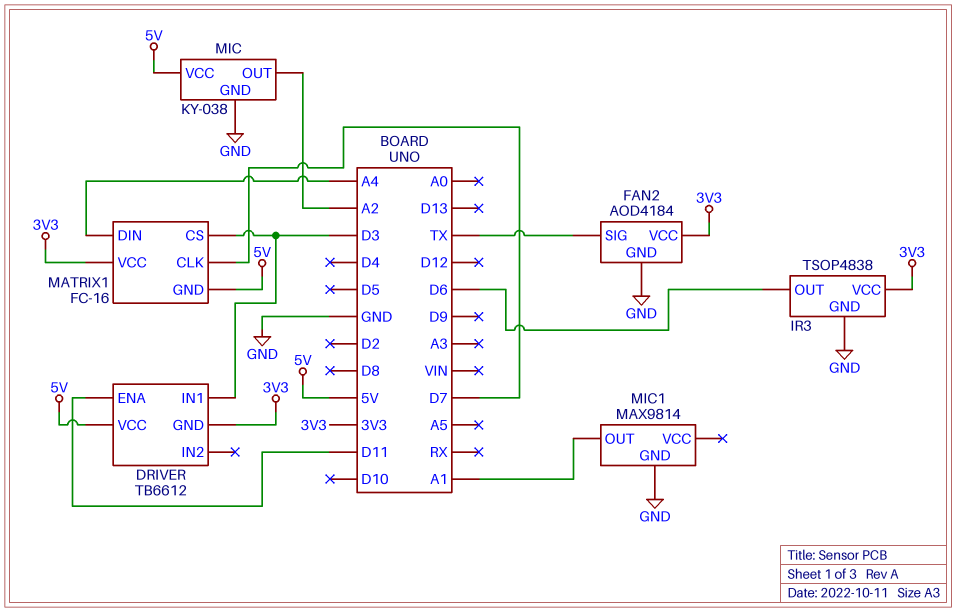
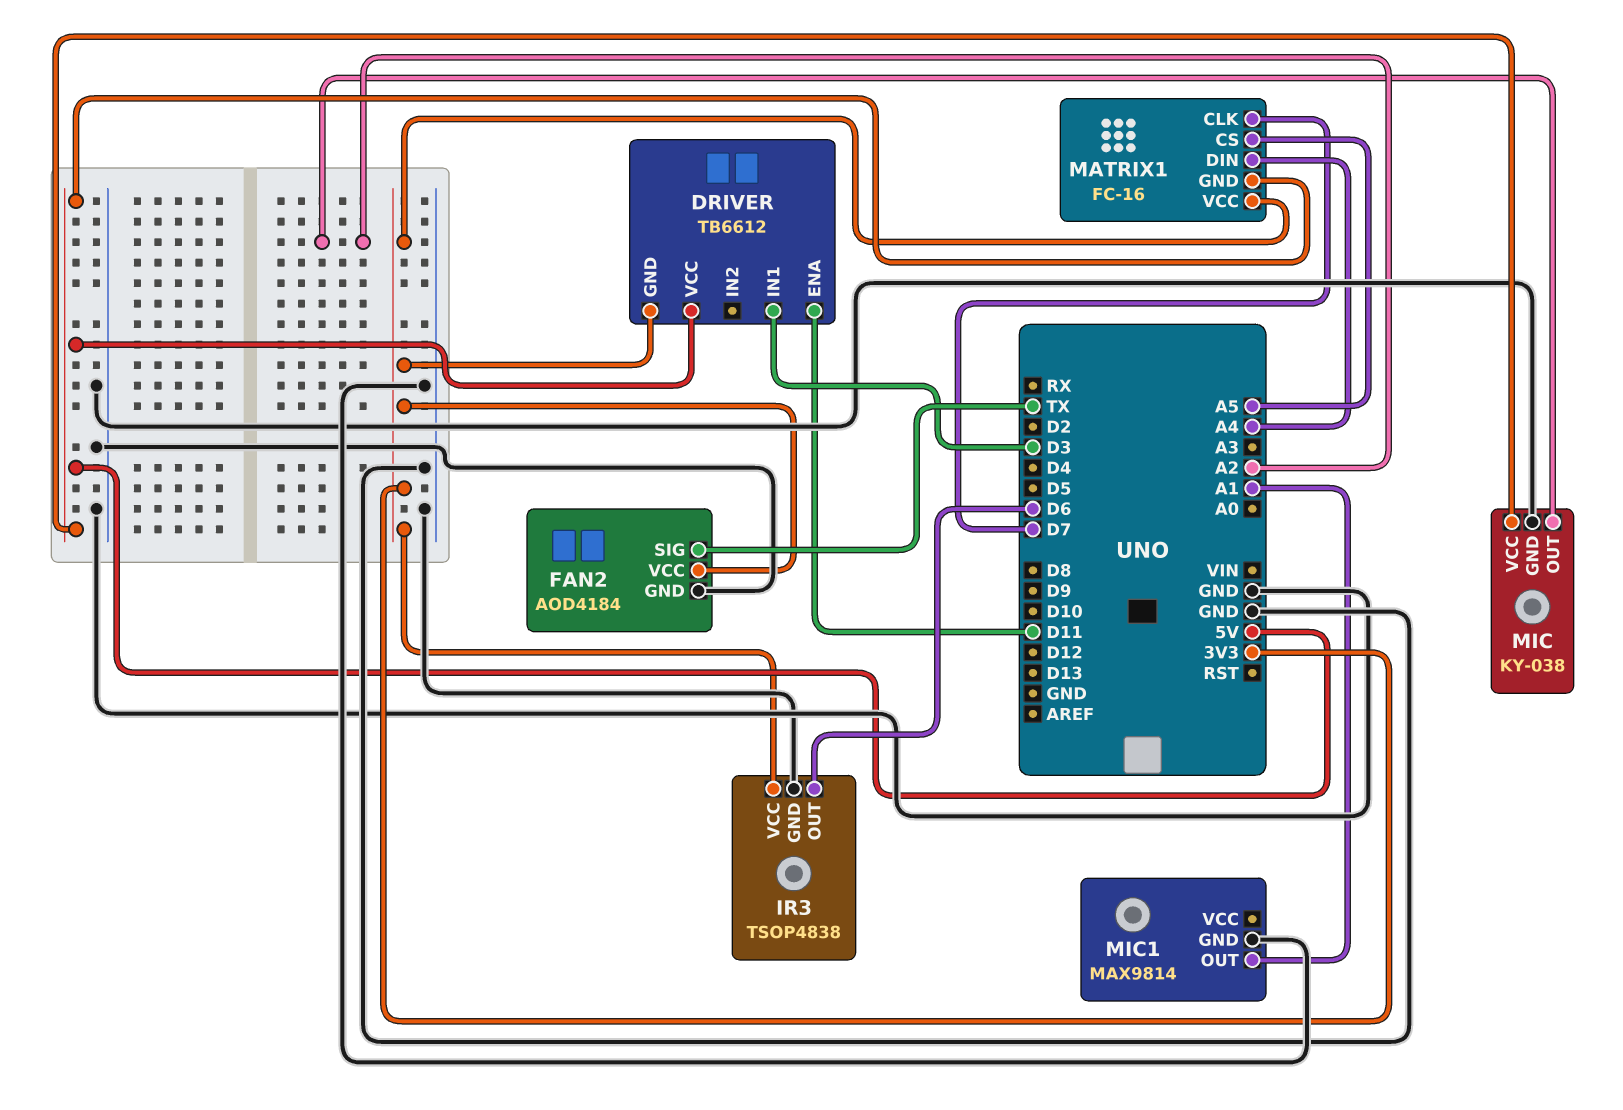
MATRIX1 pin CS: D3 -> A5

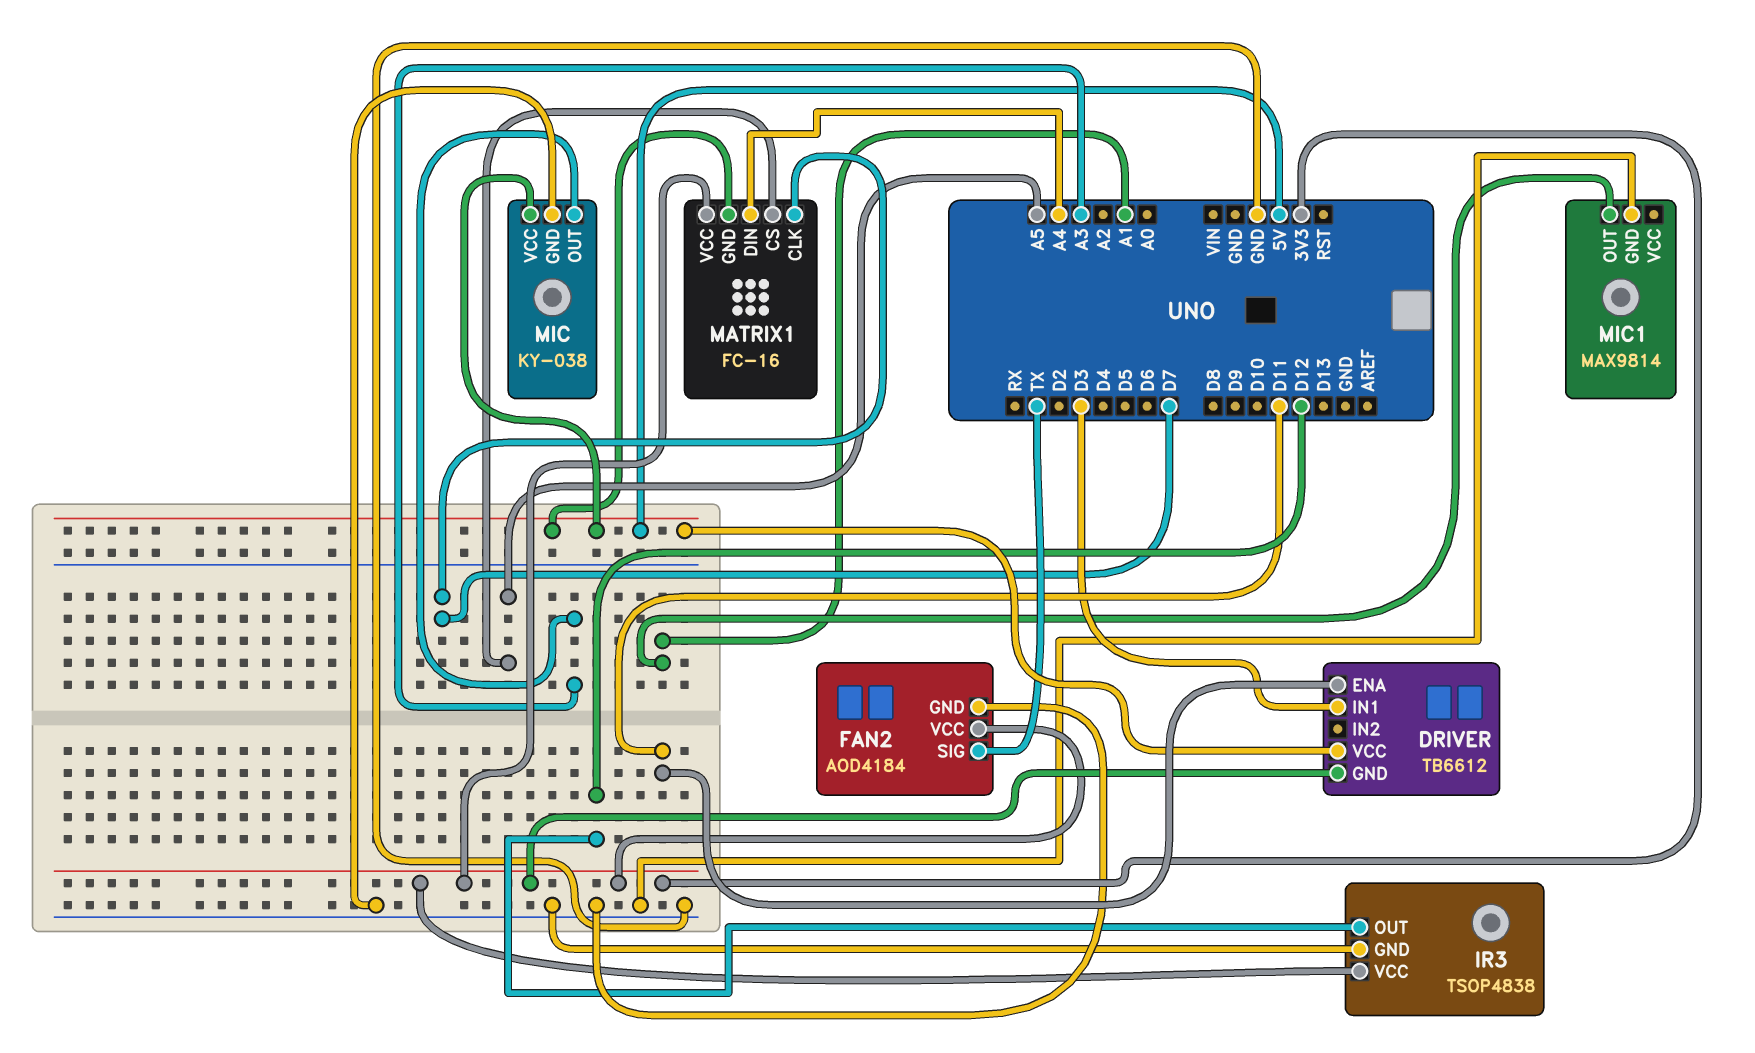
IR3 pin OUT: D6 -> D12
MIC pin OUT: A2 -> A3

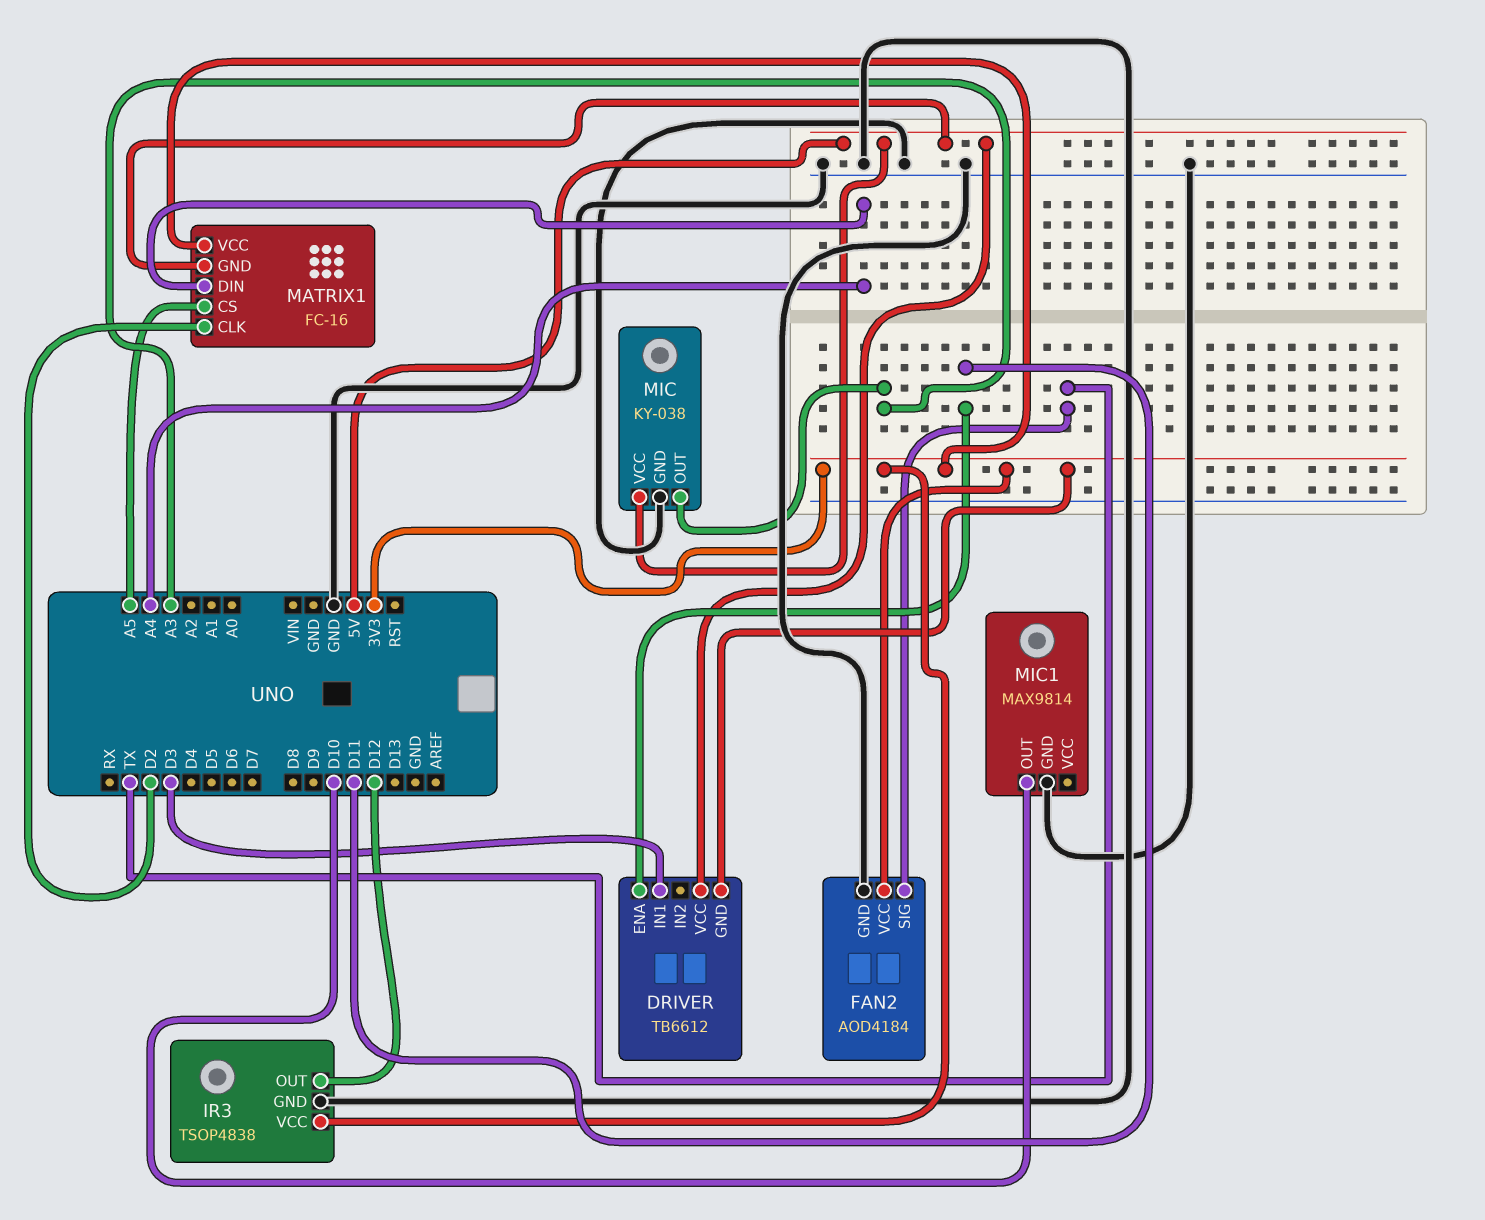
MATRIX1 pin CLK: D7 -> D2
MIC1 pin OUT: A1 -> D10

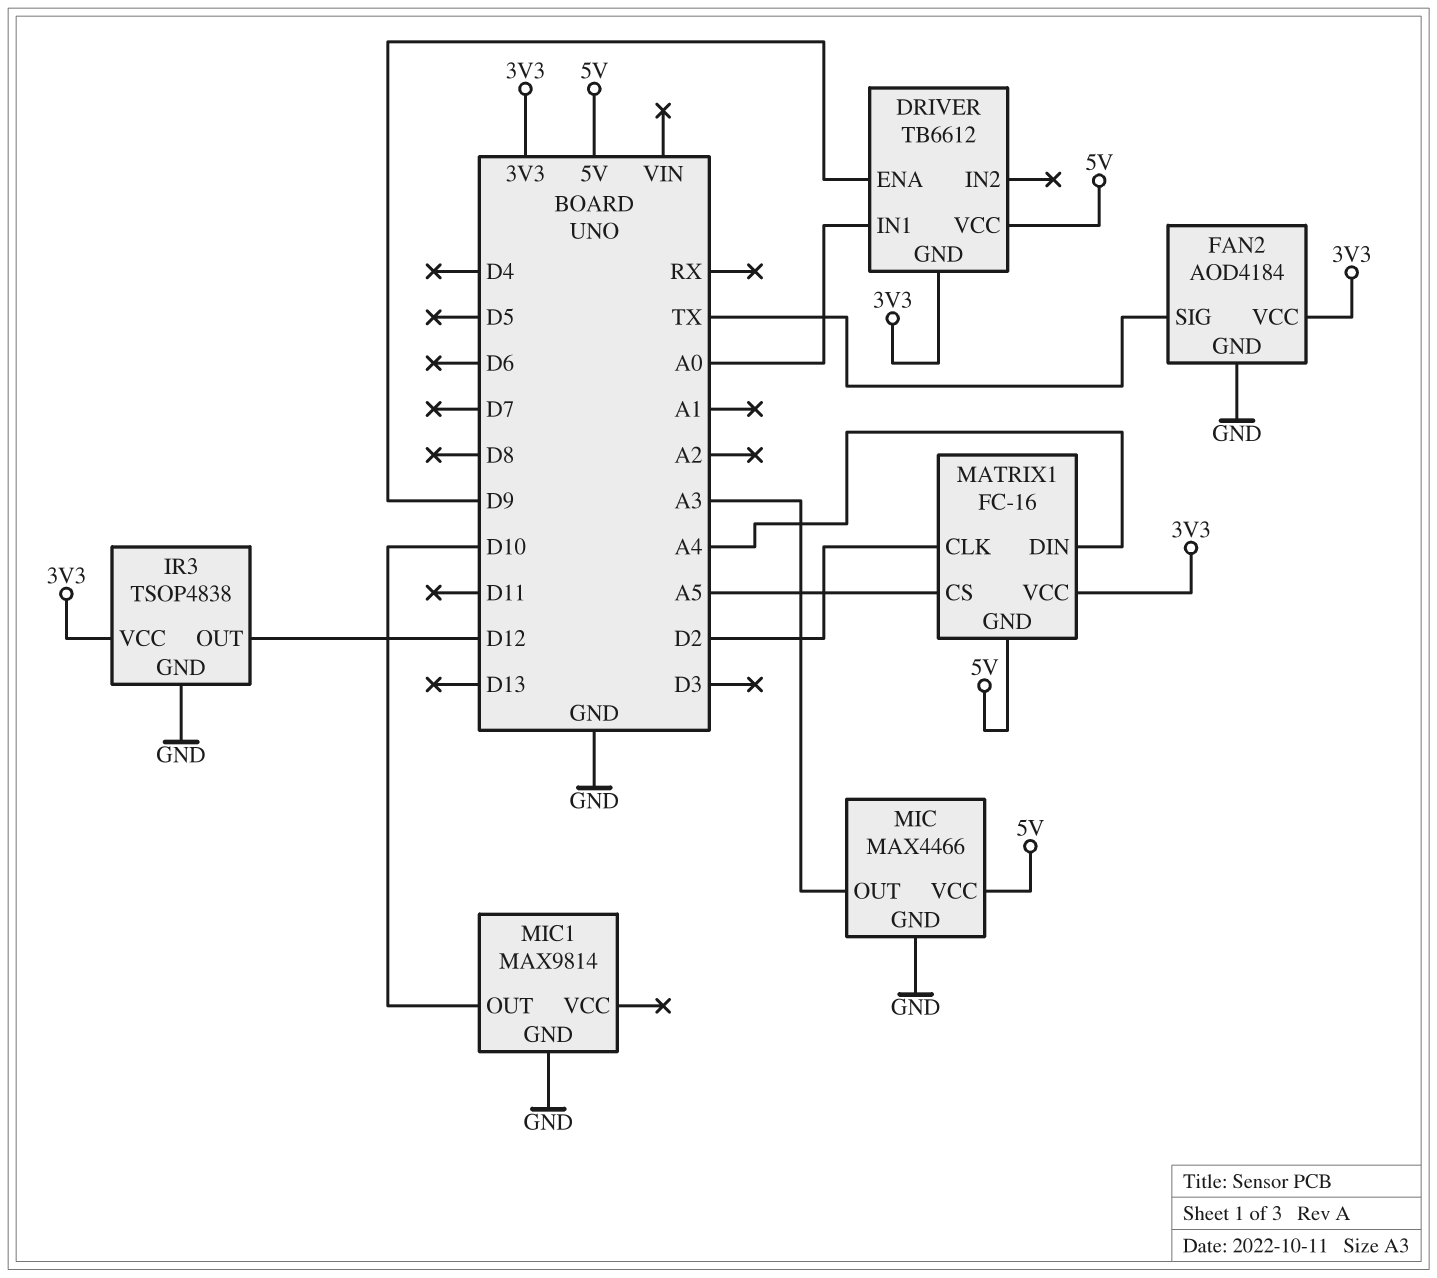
DRIVER pin ENA: D11 -> D9
DRIVER pin IN1: D3 -> A0
MIC: KY-038 -> MAX4466

